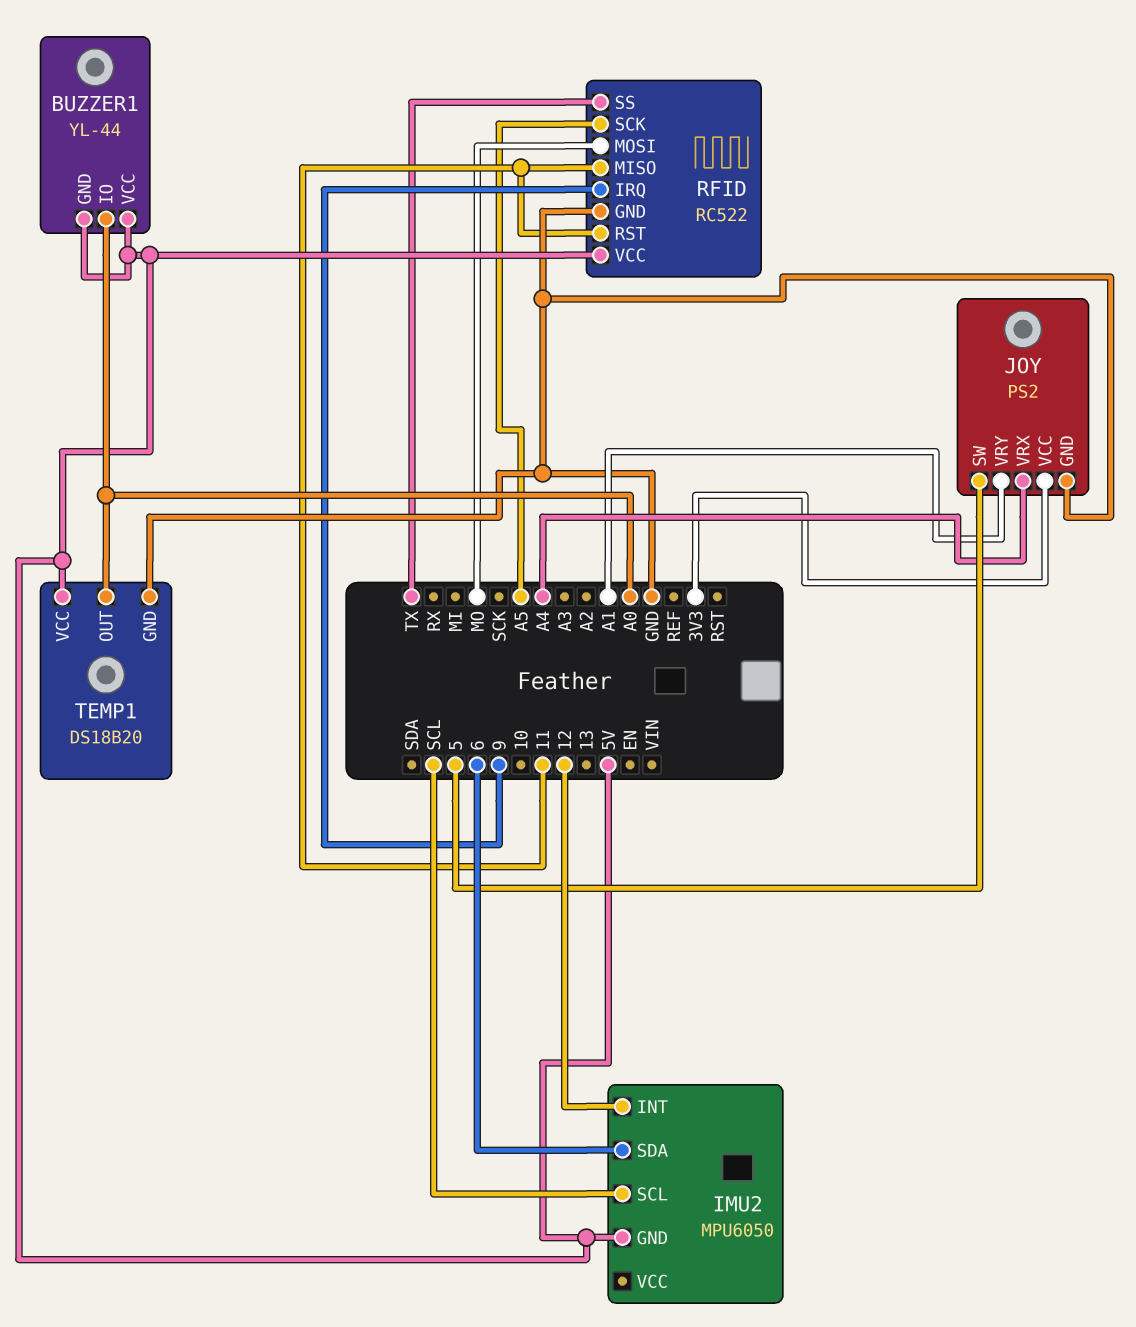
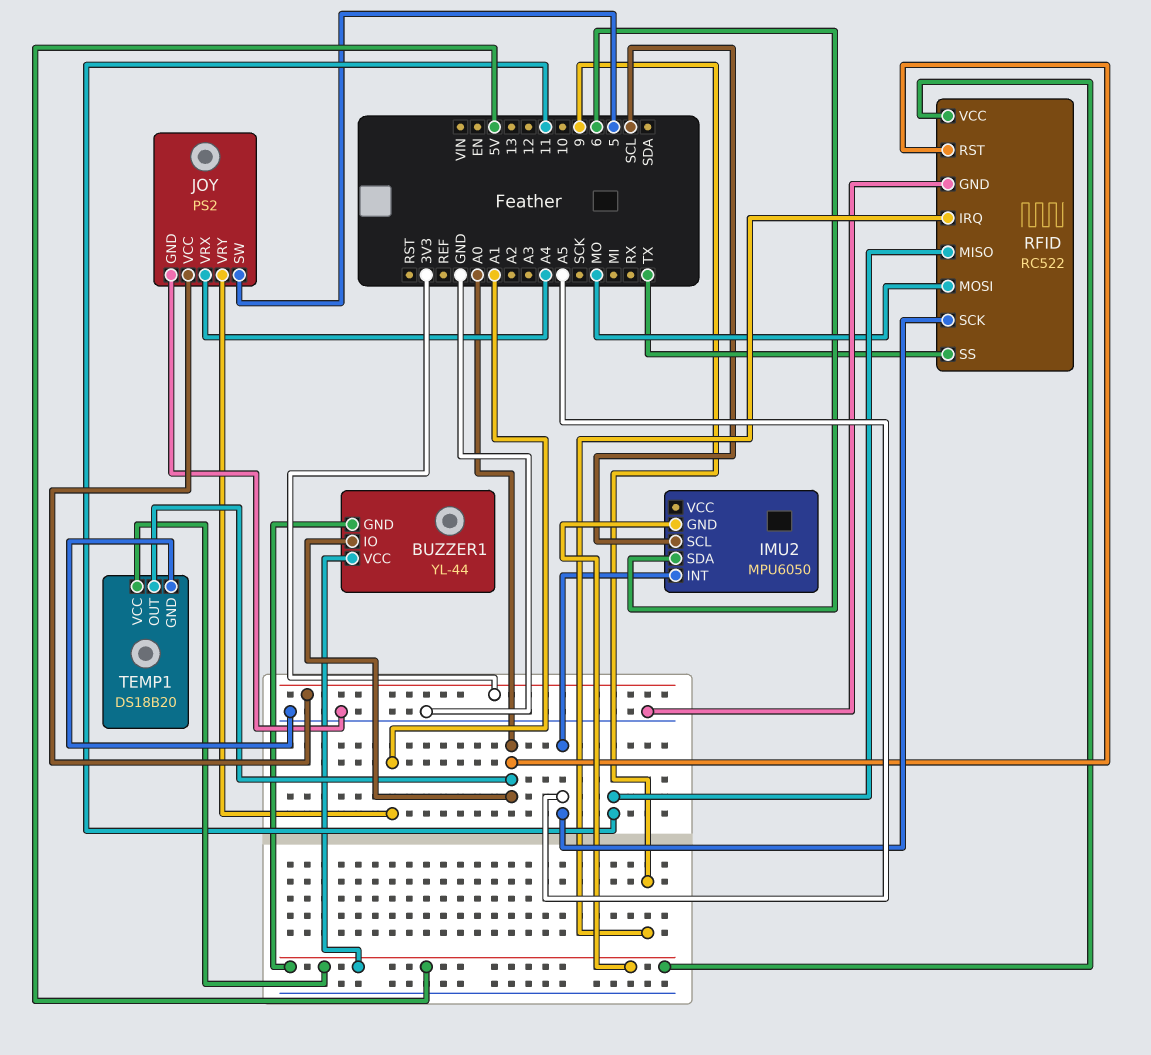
IMU2 pin INT: 12 -> A5
RFID pin RST: 11 -> A0

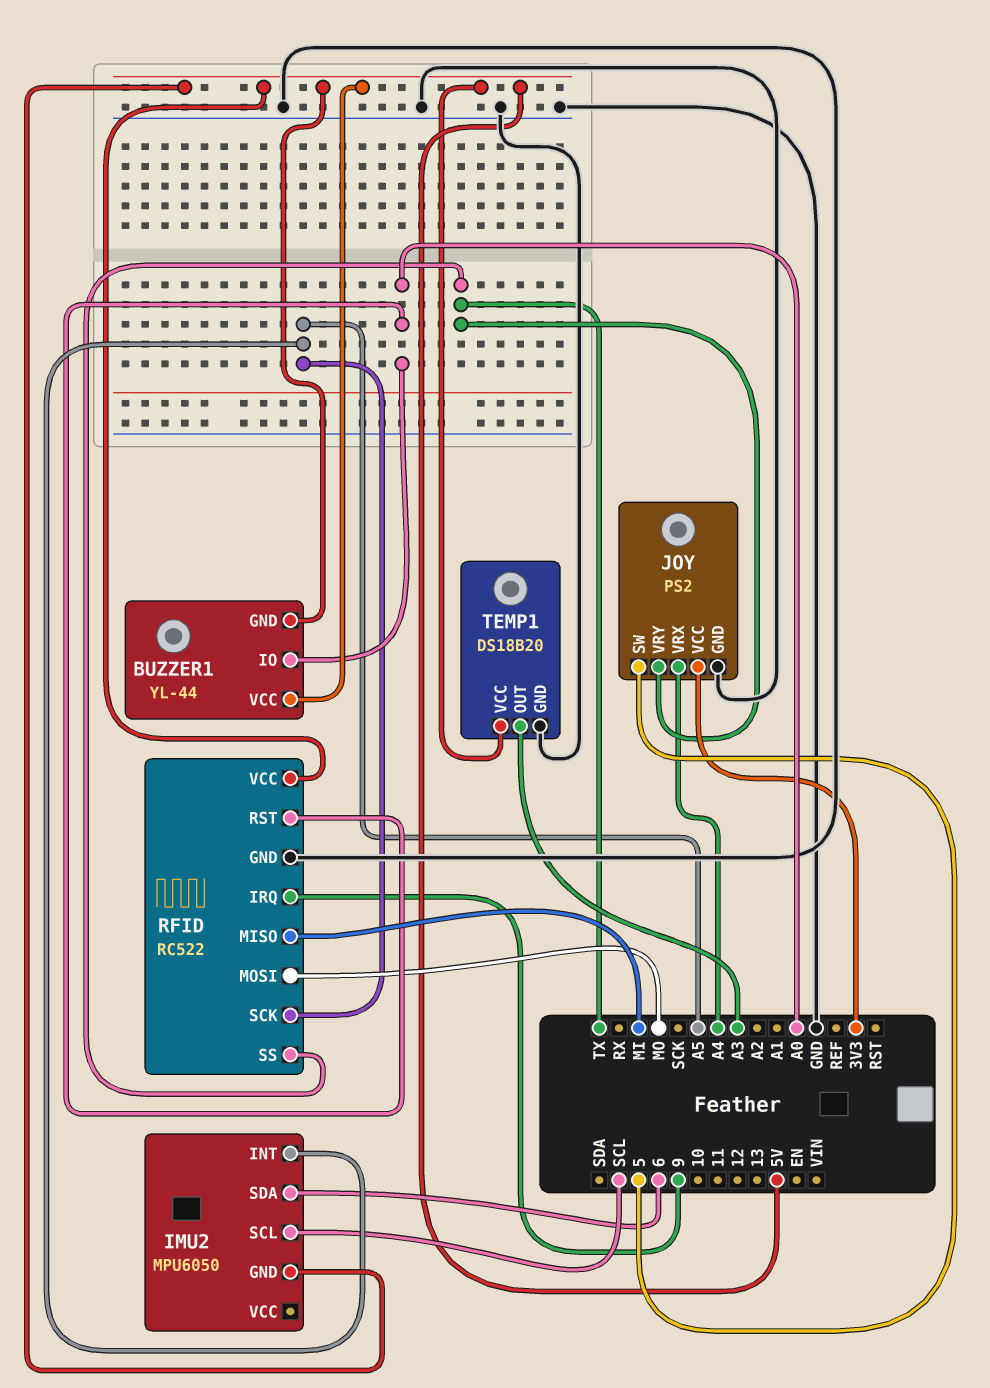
JOY pin VRY: A1 -> TX
RFID pin MISO: 11 -> MI
TEMP1 pin OUT: A0 -> A3

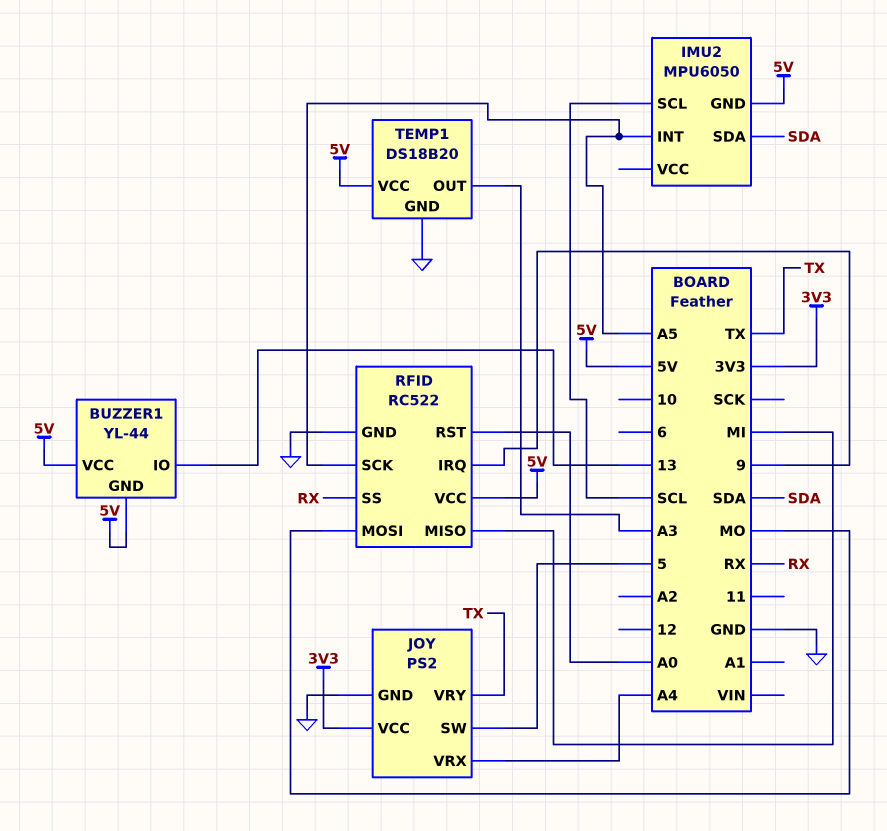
BUZZER1 pin IO: A0 -> 13
IMU2 pin SDA: 6 -> SDA
RFID pin SS: TX -> RX

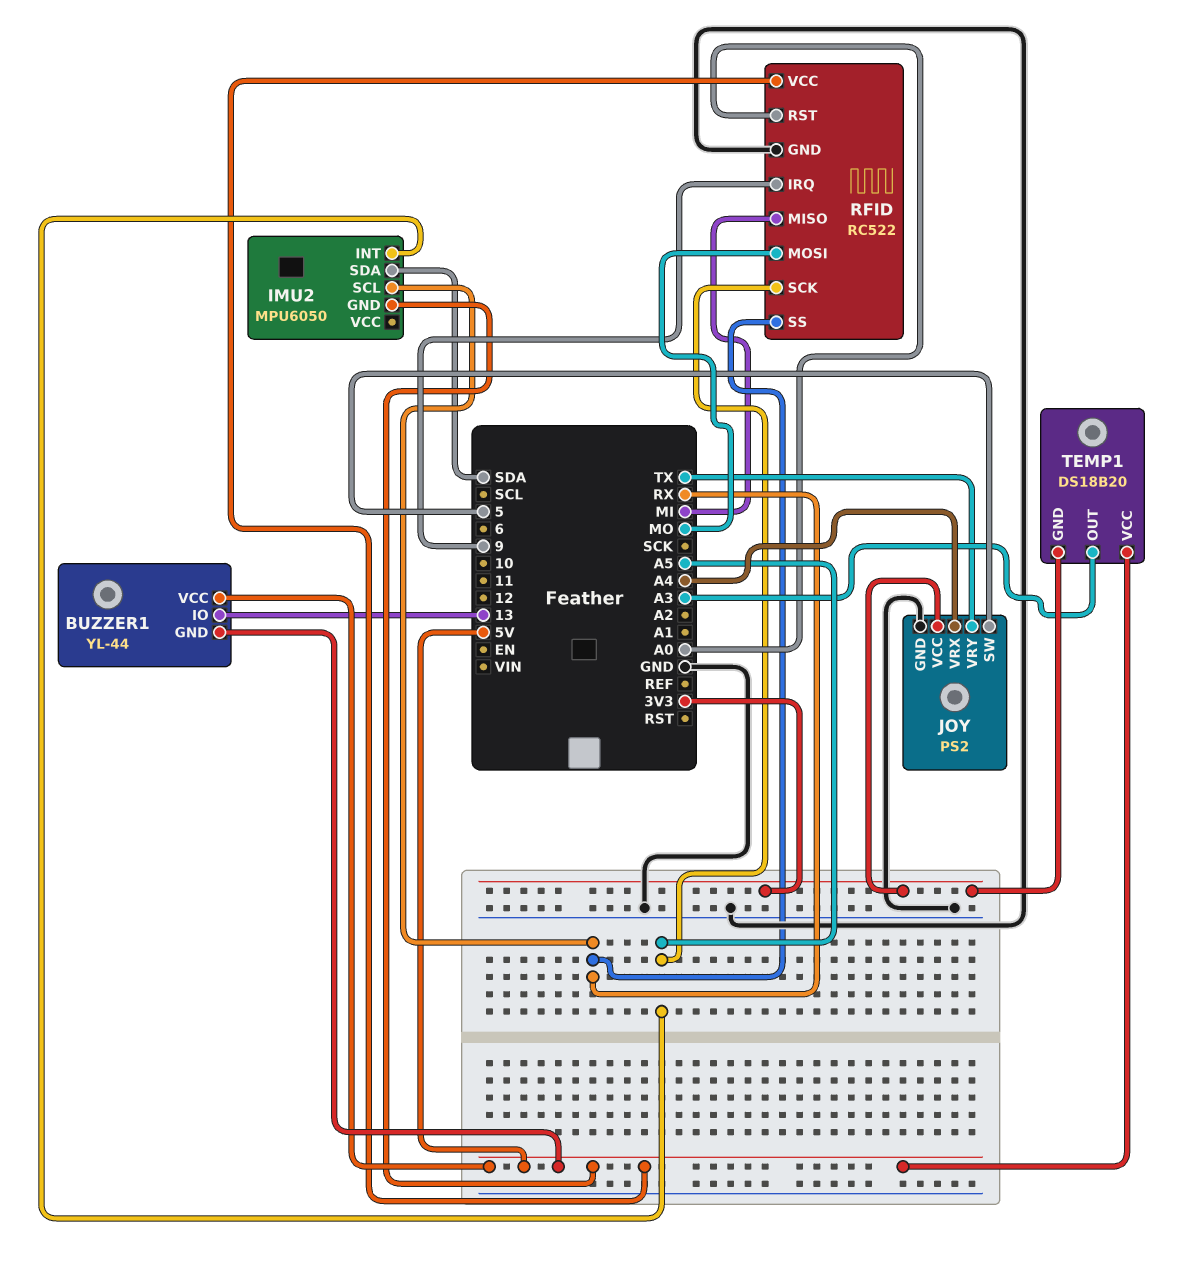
IMU2 pin SCL: SCL -> RX
TEMP1 pin GND: GND -> 3V3

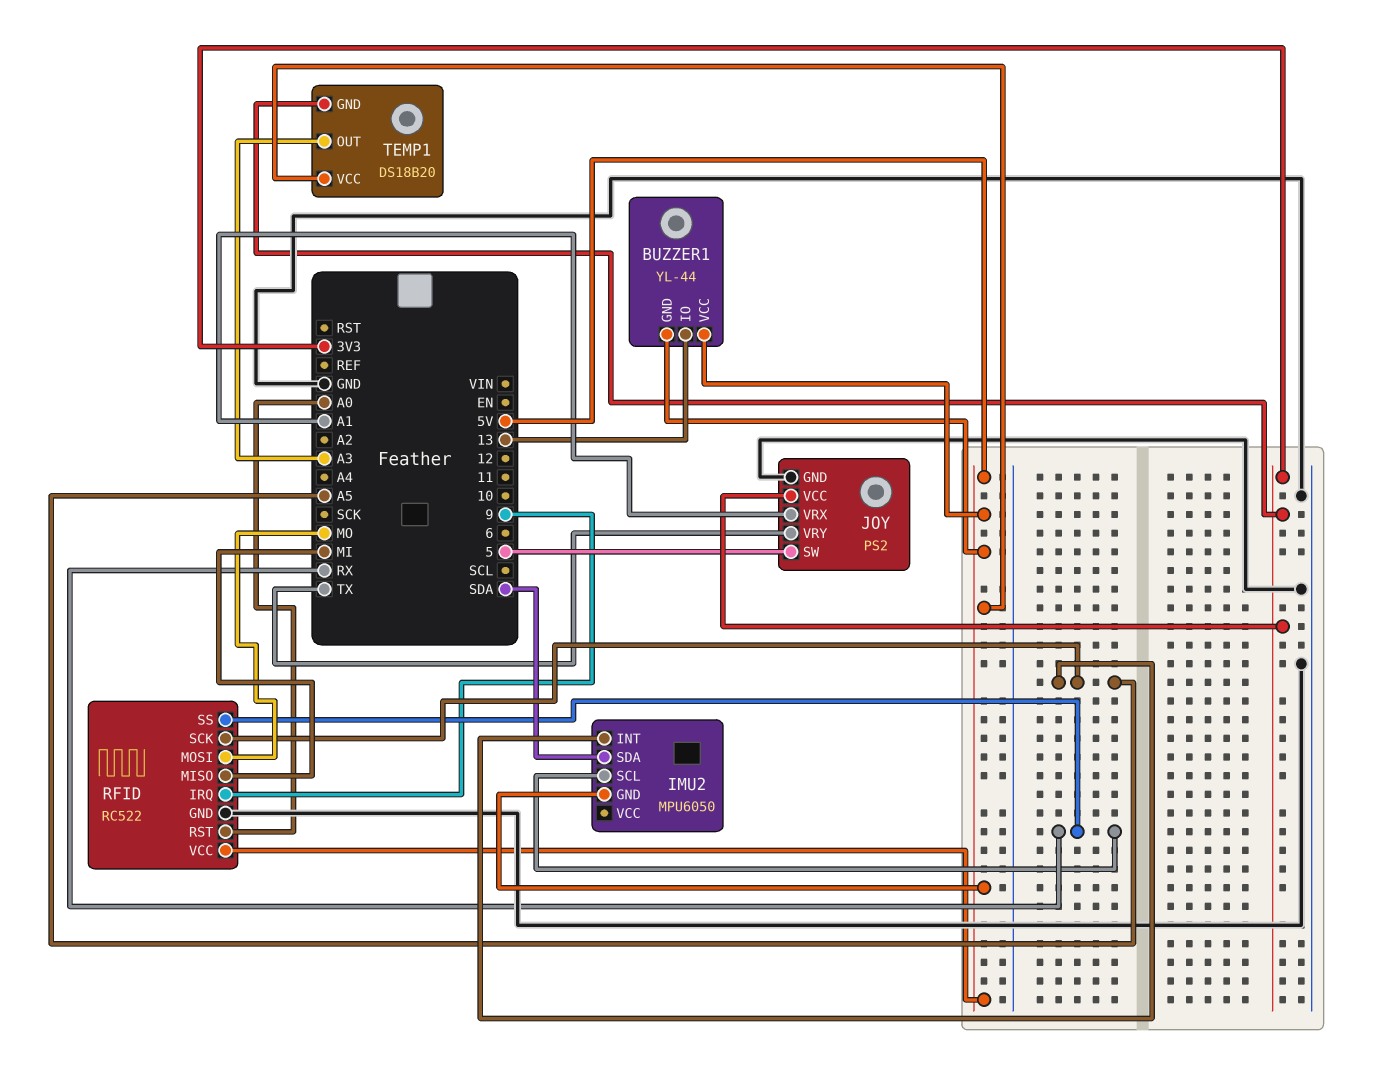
JOY pin VRX: A4 -> A1

